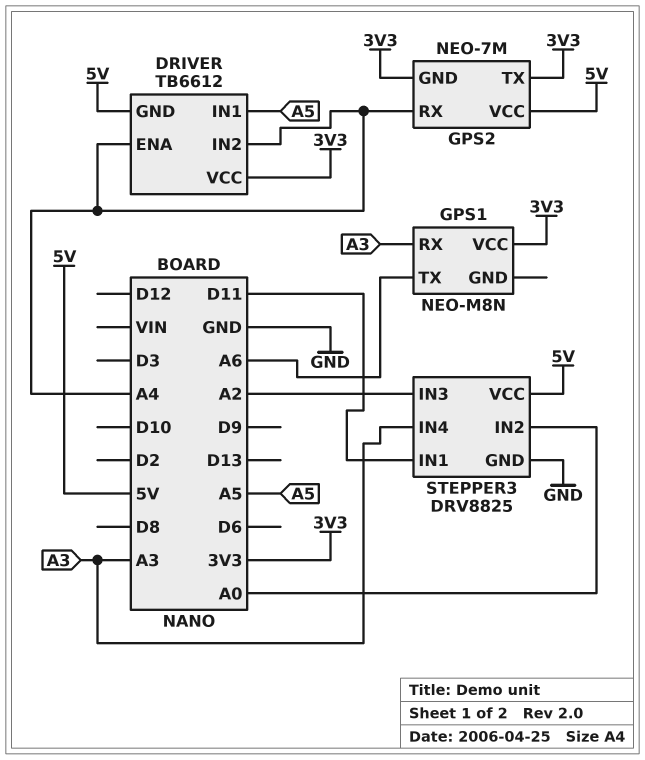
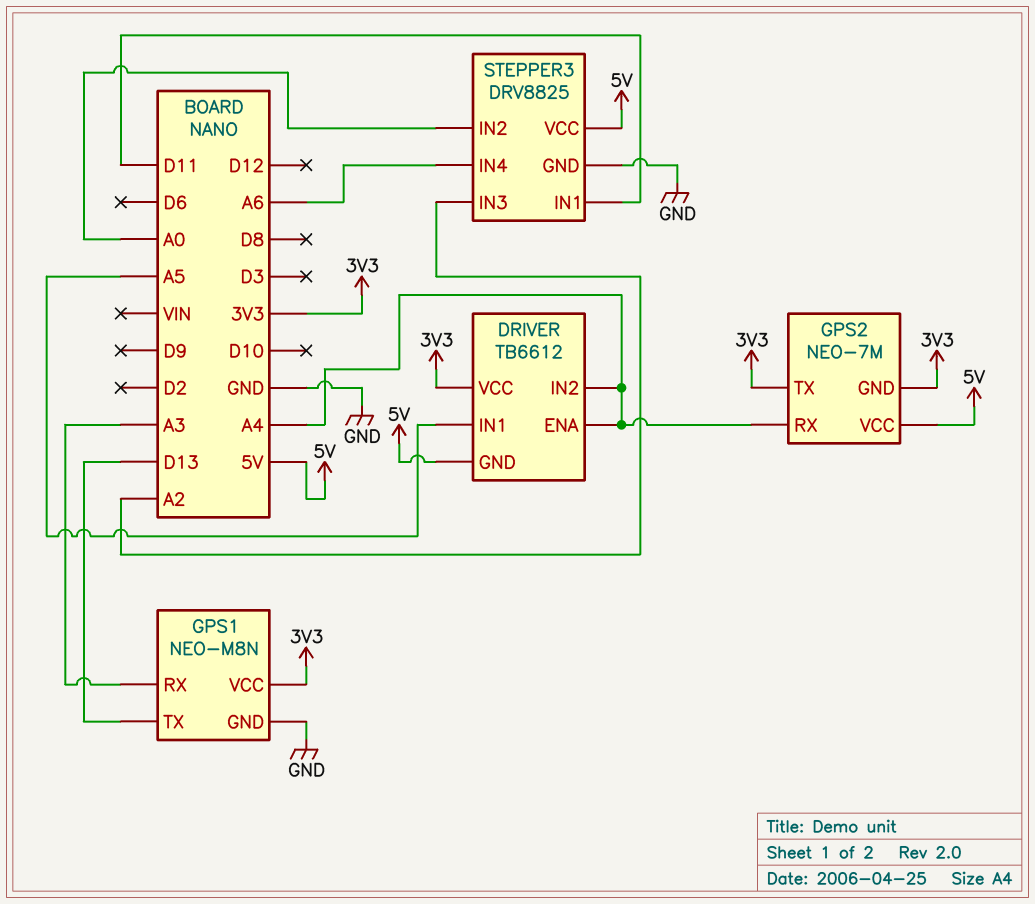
GPS1 pin GND: none -> GND
GPS1 pin TX: A6 -> D13
STEPPER3 pin IN4: A3 -> A6

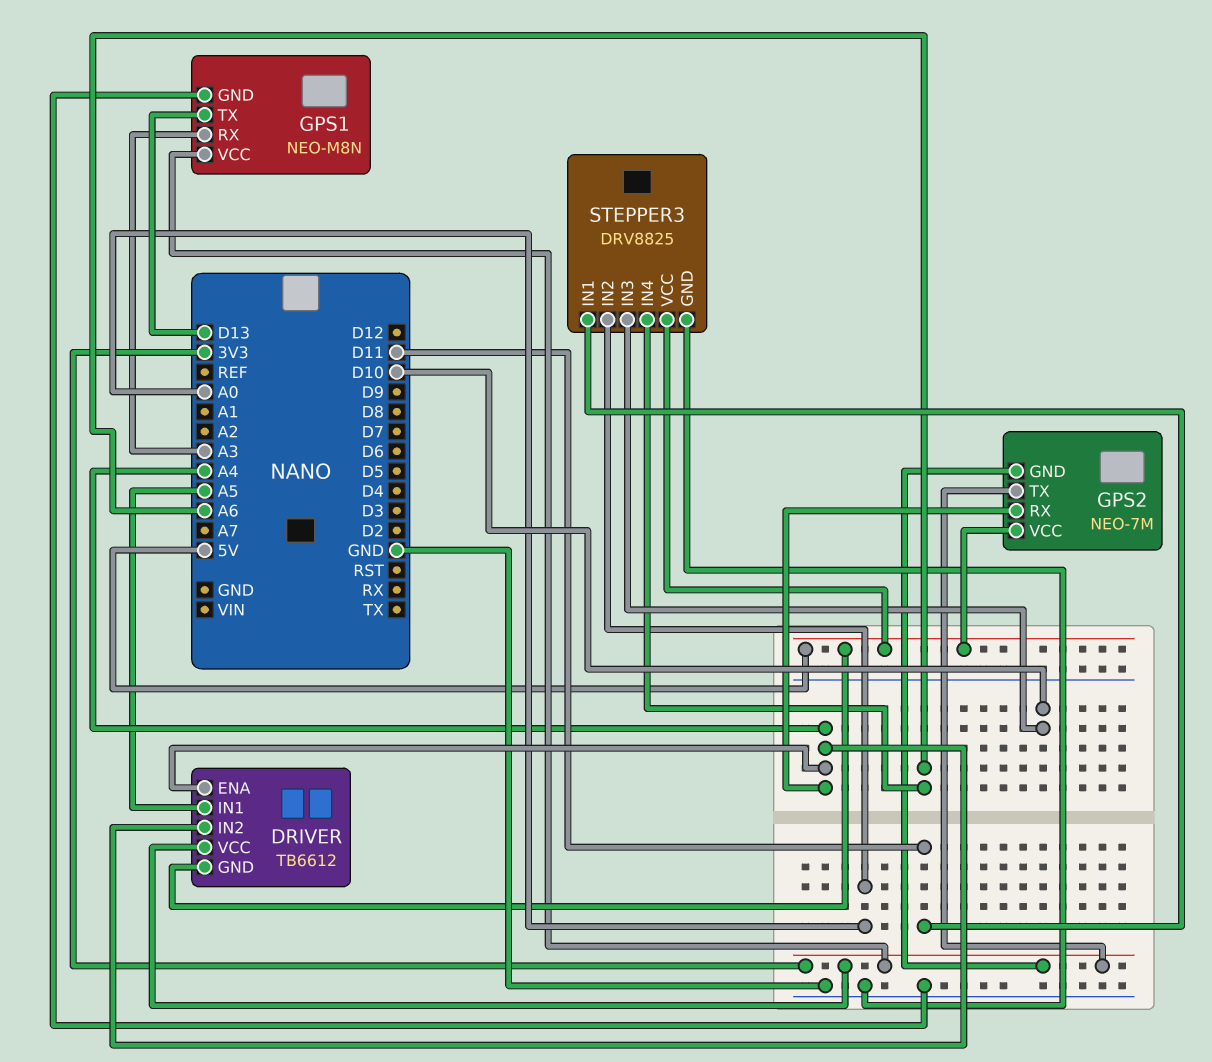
STEPPER3 pin IN3: A2 -> D10

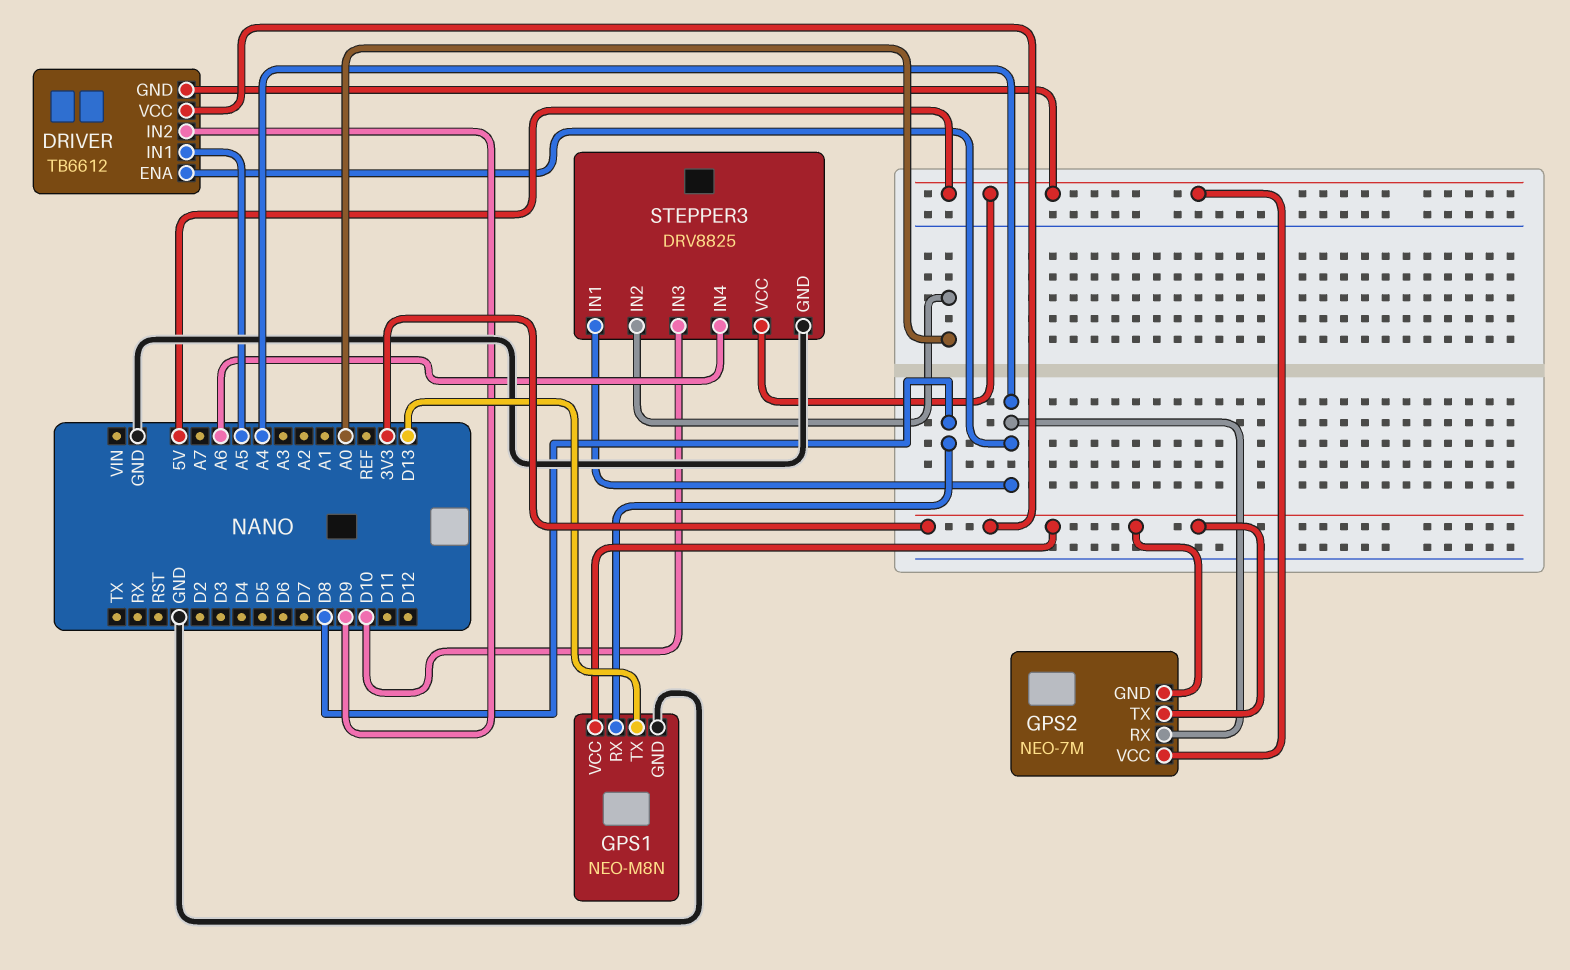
DRIVER pin IN2: A4 -> D9
GPS1 pin RX: A3 -> D8
STEPPER3 pin IN1: D11 -> A4

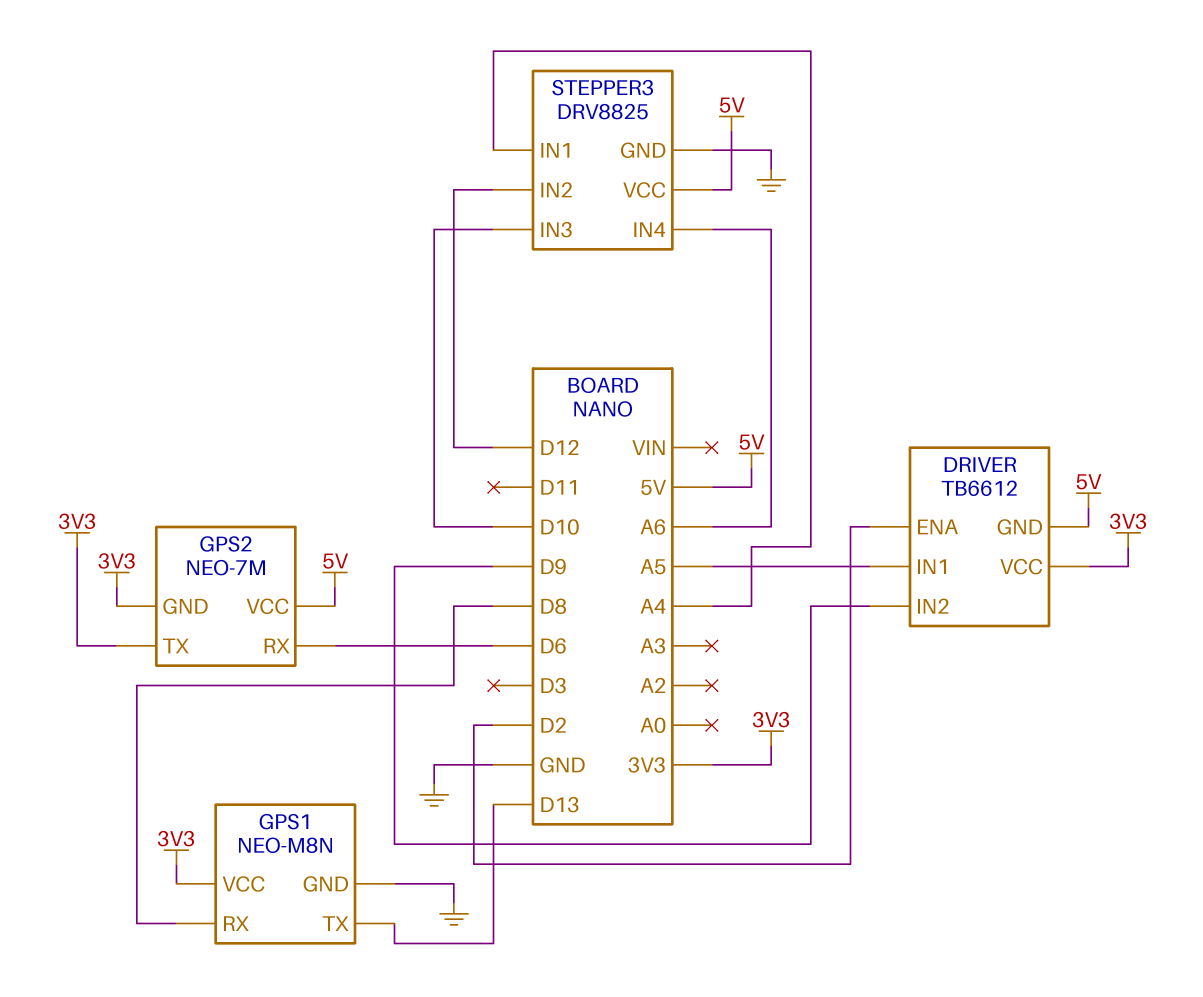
DRIVER pin ENA: A4 -> D2
GPS2 pin RX: A4 -> D6
STEPPER3 pin IN2: A0 -> D12

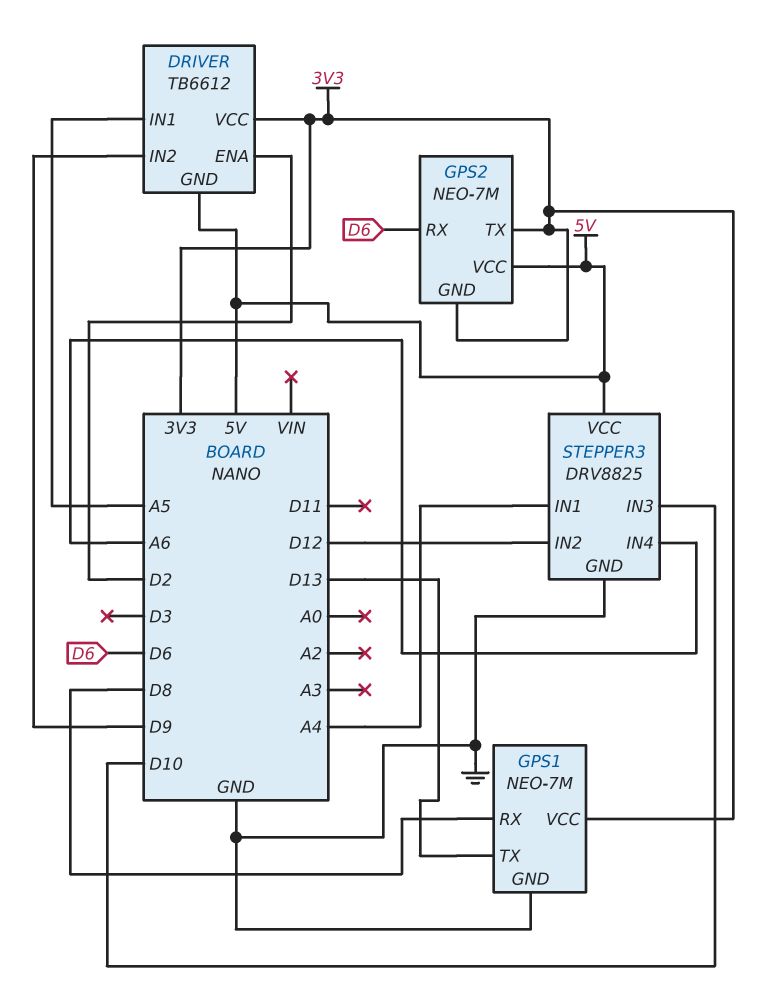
GPS1: NEO-M8N -> NEO-7M

